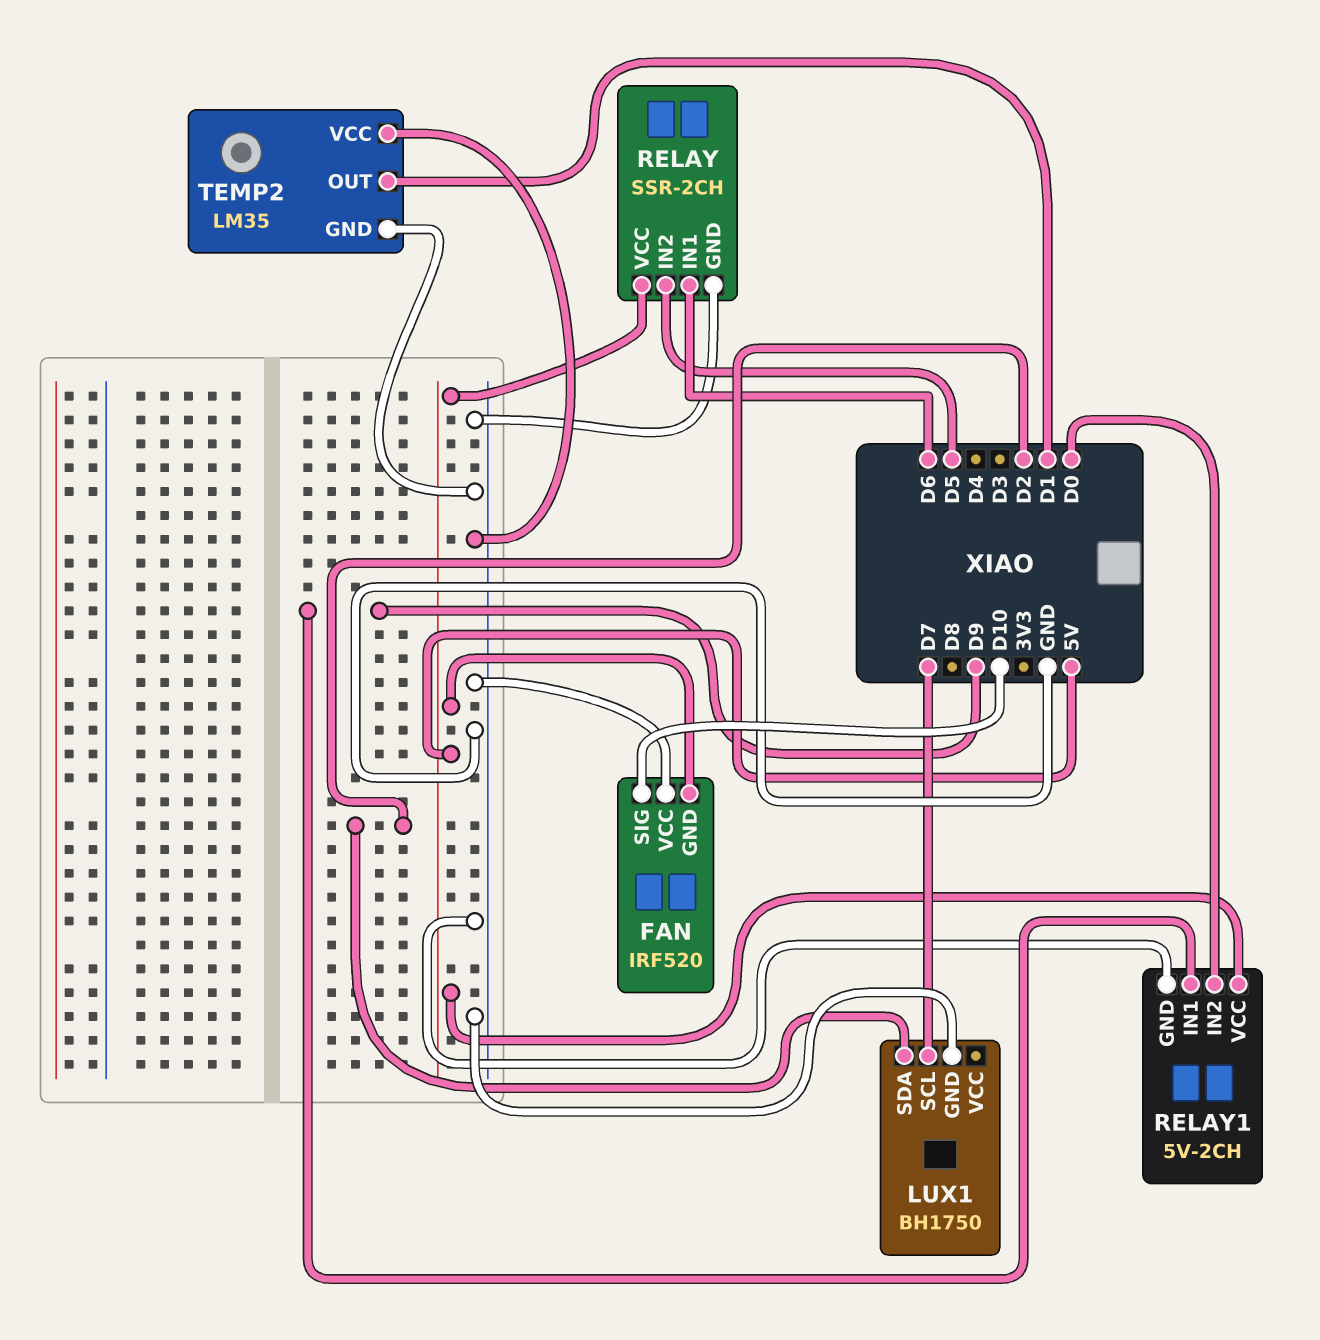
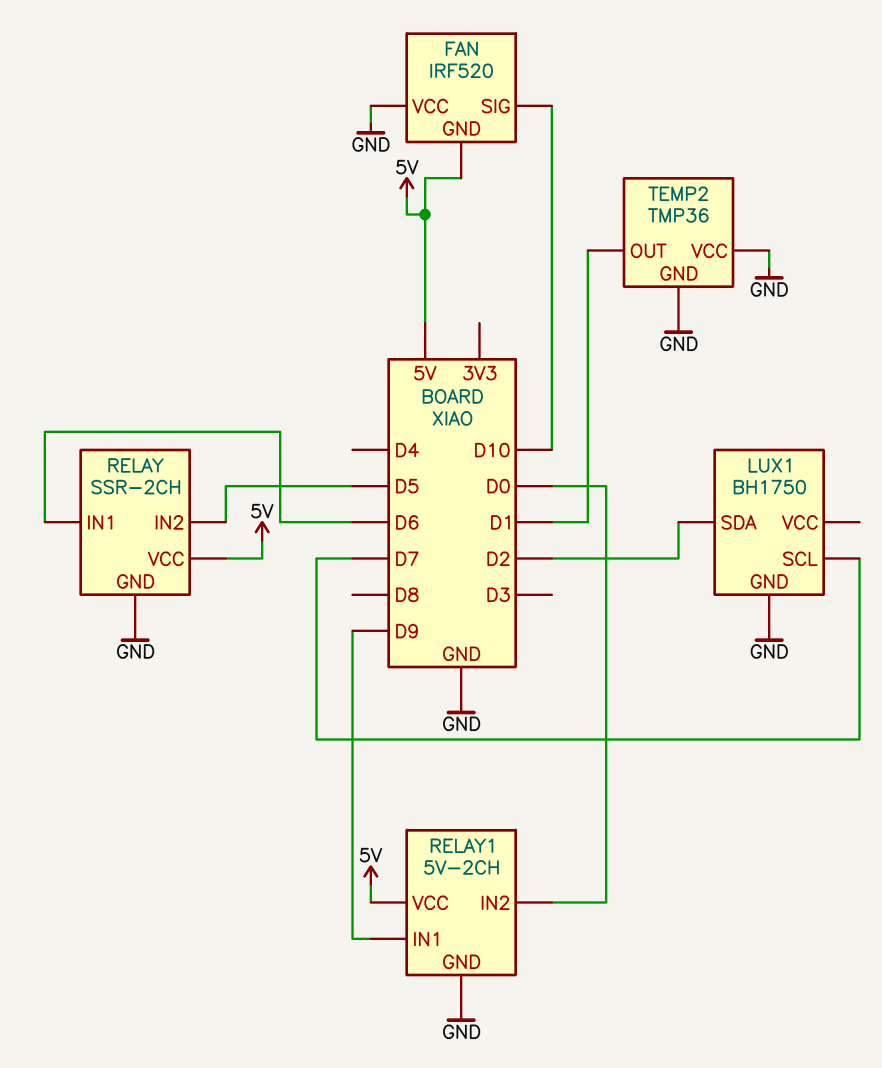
TEMP2: LM35 -> TMP36

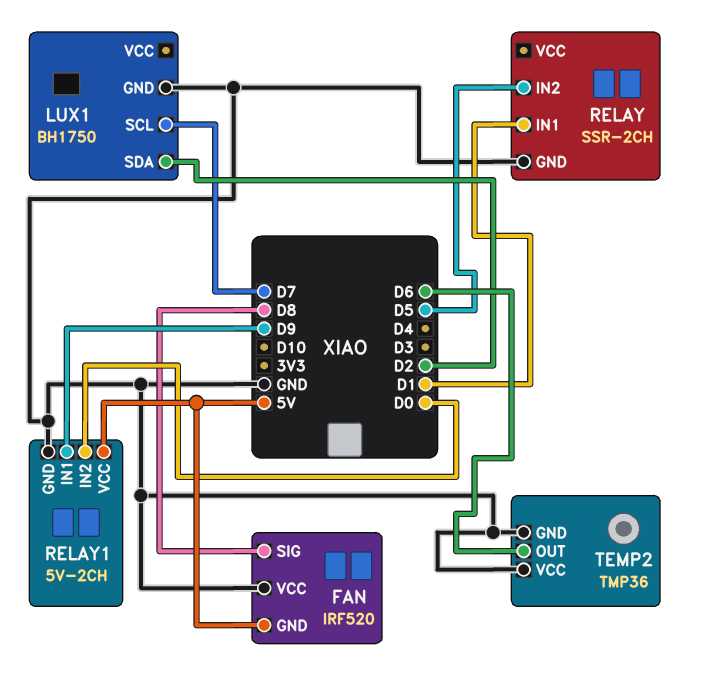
FAN pin SIG: D10 -> D8
RELAY pin IN1: D6 -> D1
RELAY pin VCC: 5V -> none
TEMP2 pin OUT: D1 -> D6

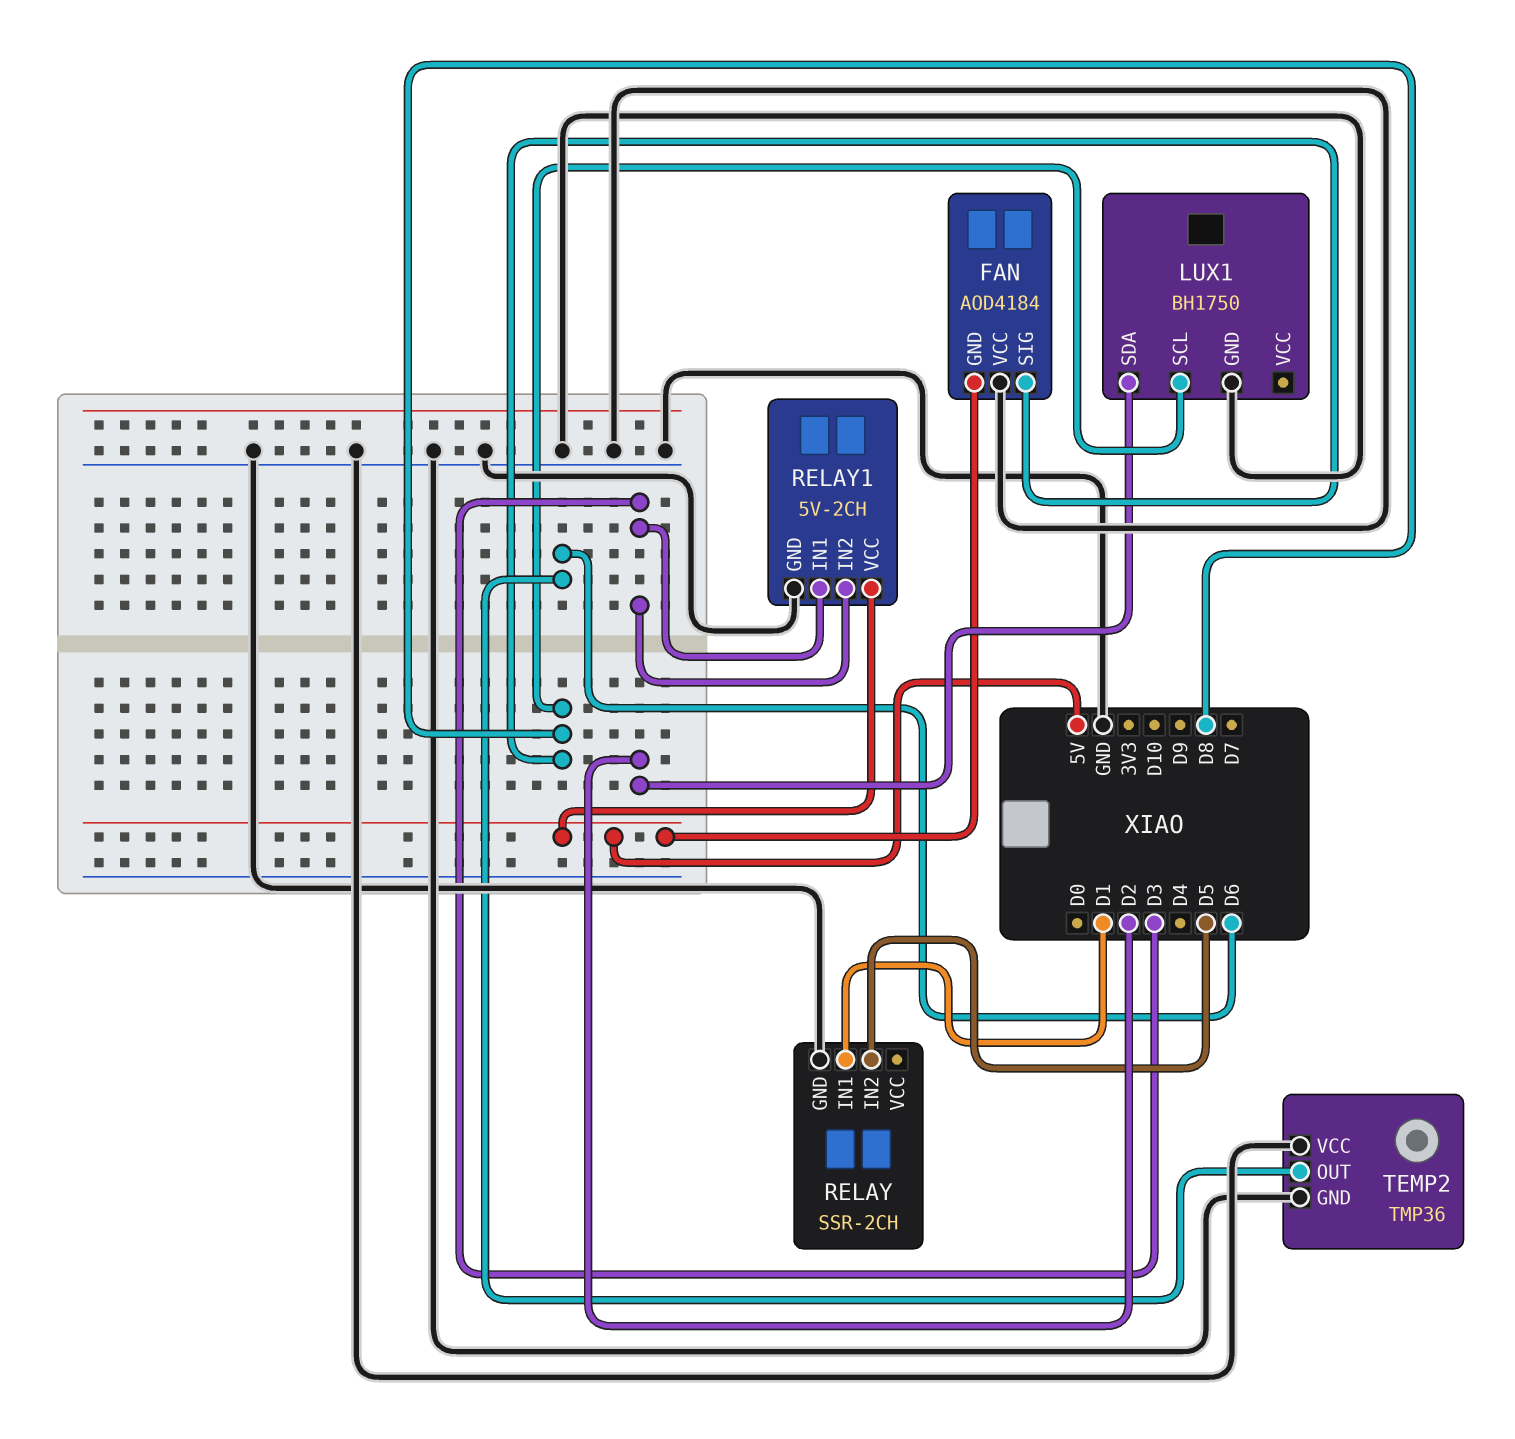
FAN: IRF520 -> AOD4184
LUX1 pin SCL: D7 -> D8
RELAY1 pin IN1: D9 -> D3
RELAY1 pin IN2: D0 -> D3

